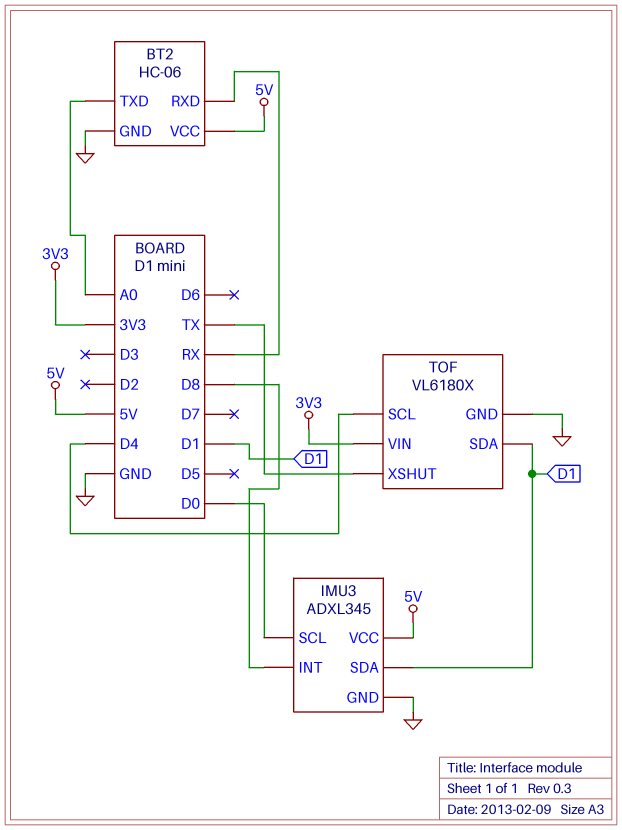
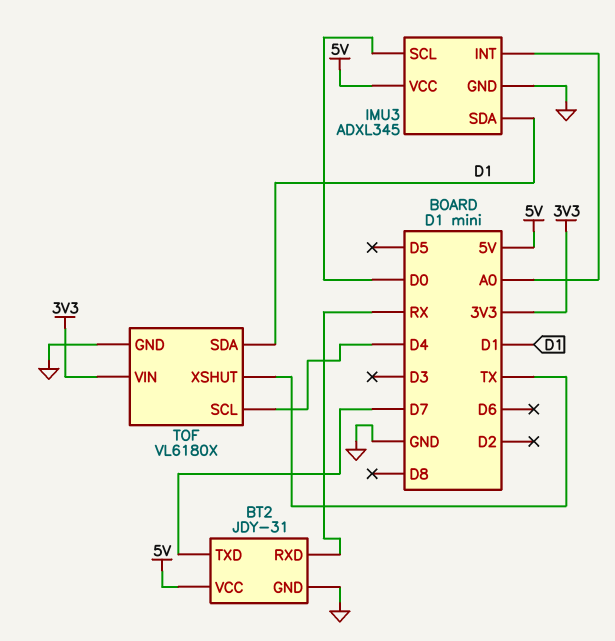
BT2: HC-06 -> JDY-31
BT2 pin TXD: A0 -> D7
IMU3 pin INT: D8 -> A0

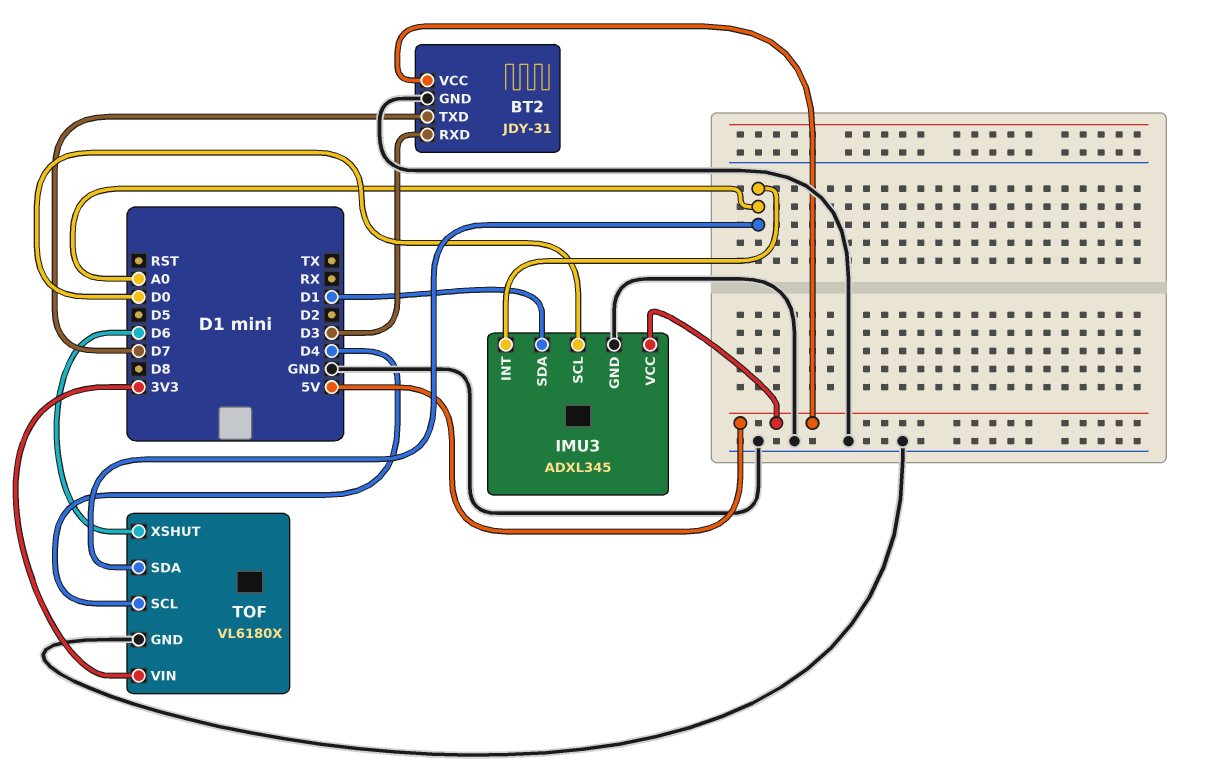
BT2 pin RXD: RX -> D3
TOF pin SDA: D1 -> A0
TOF pin XSHUT: TX -> D6

